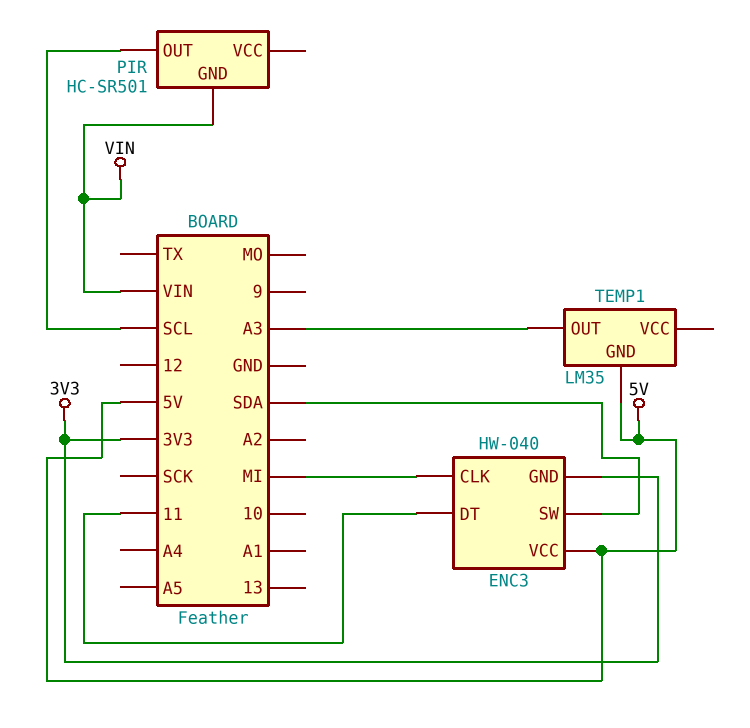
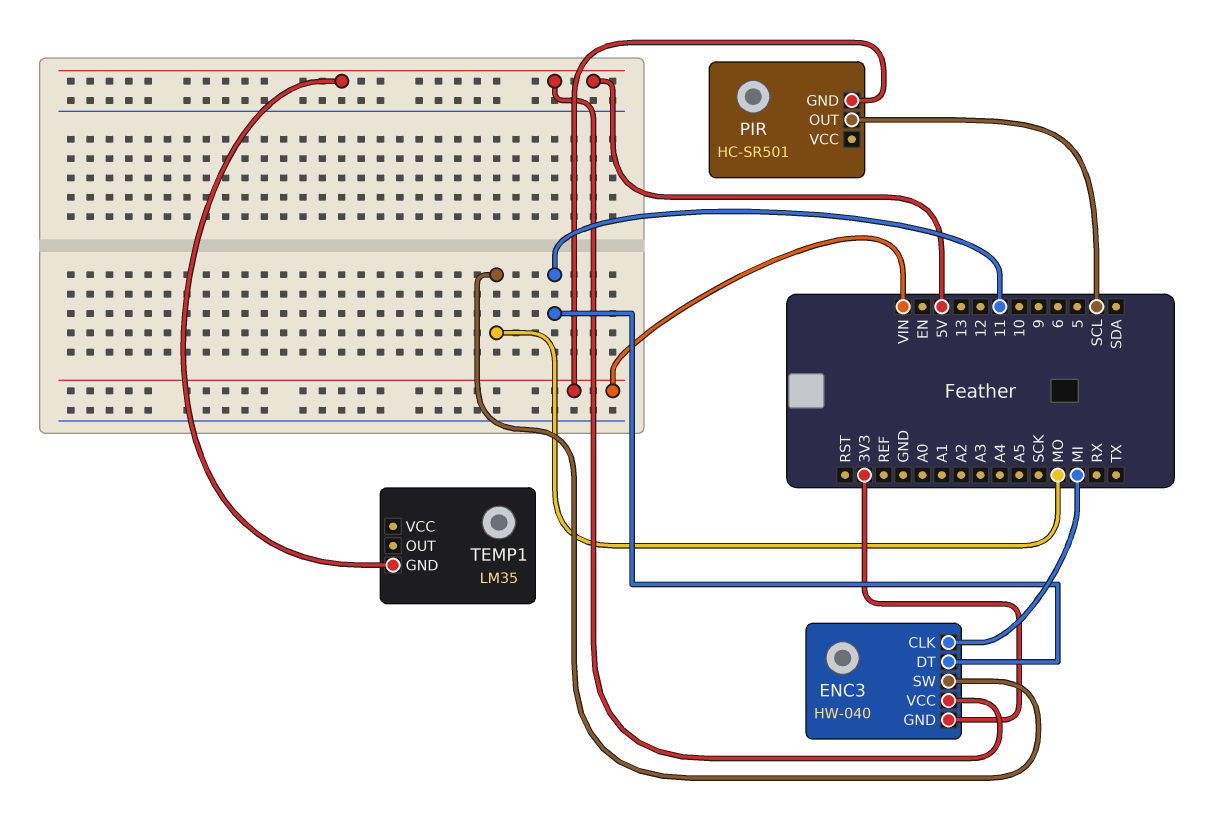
ENC3 pin SW: SDA -> MO
TEMP1 pin OUT: A3 -> none

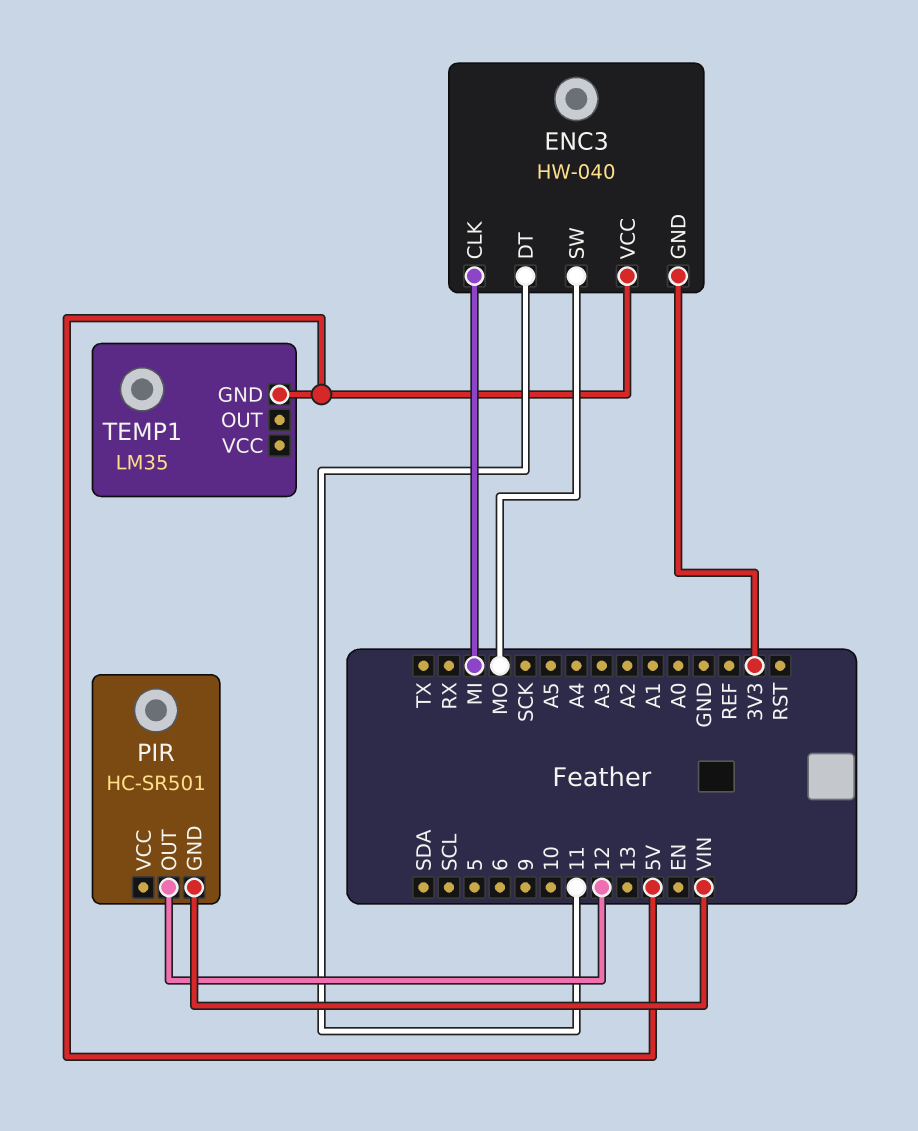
PIR pin OUT: SCL -> 12

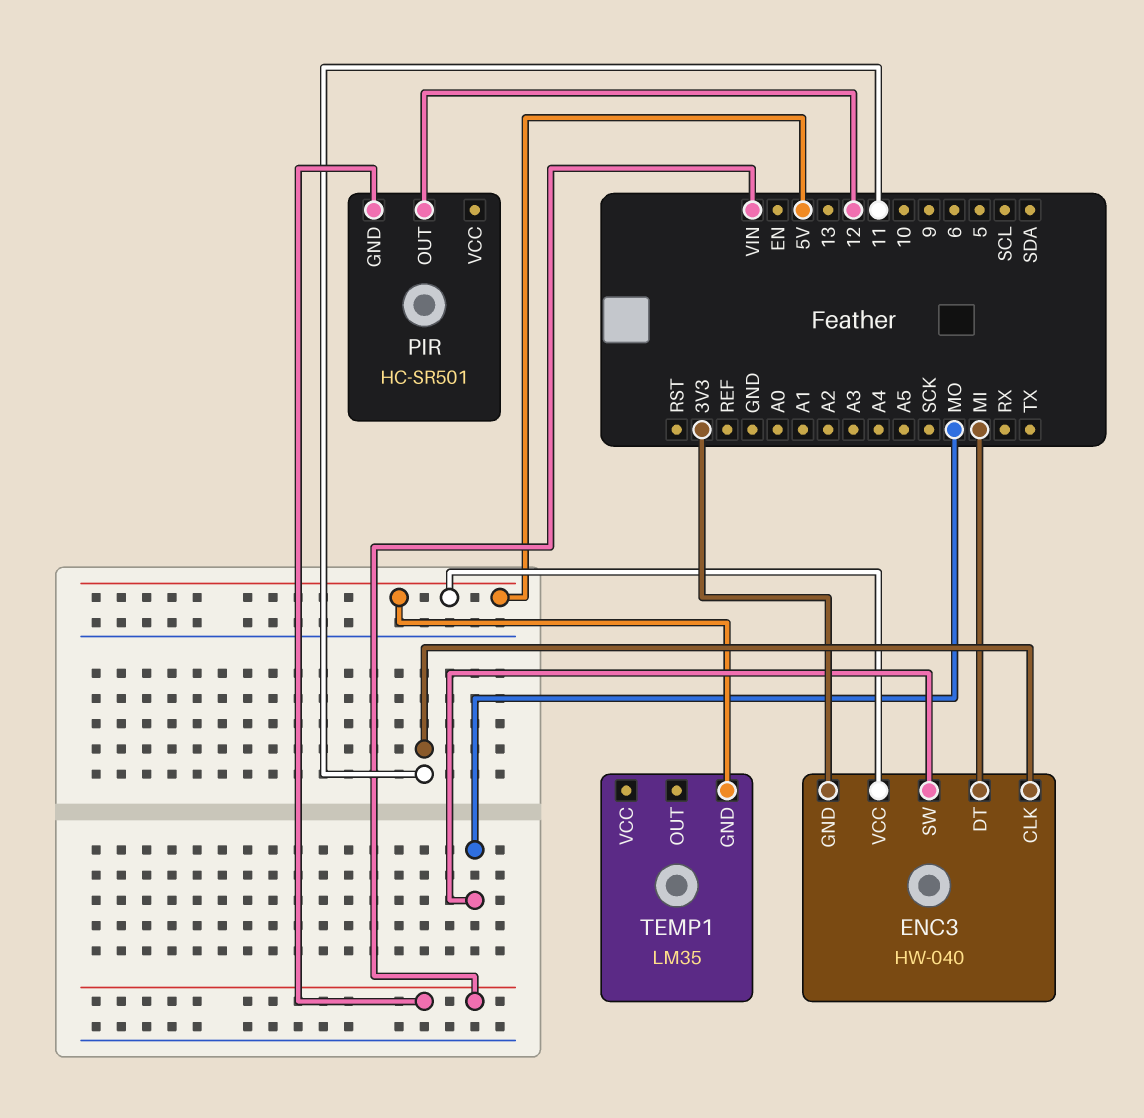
ENC3 pin CLK: MI -> 11
ENC3 pin DT: 11 -> MI

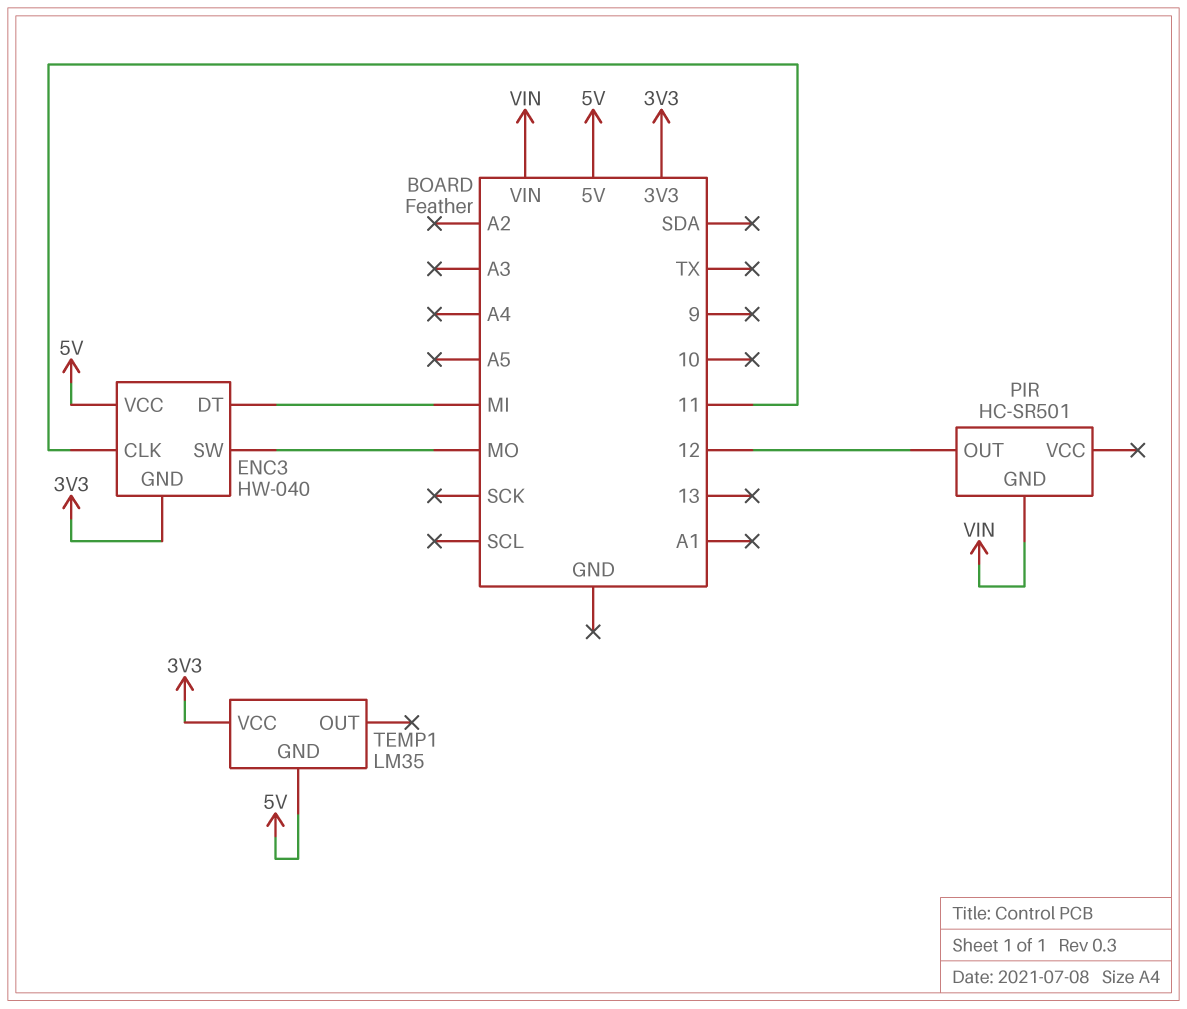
TEMP1 pin VCC: none -> 3V3

